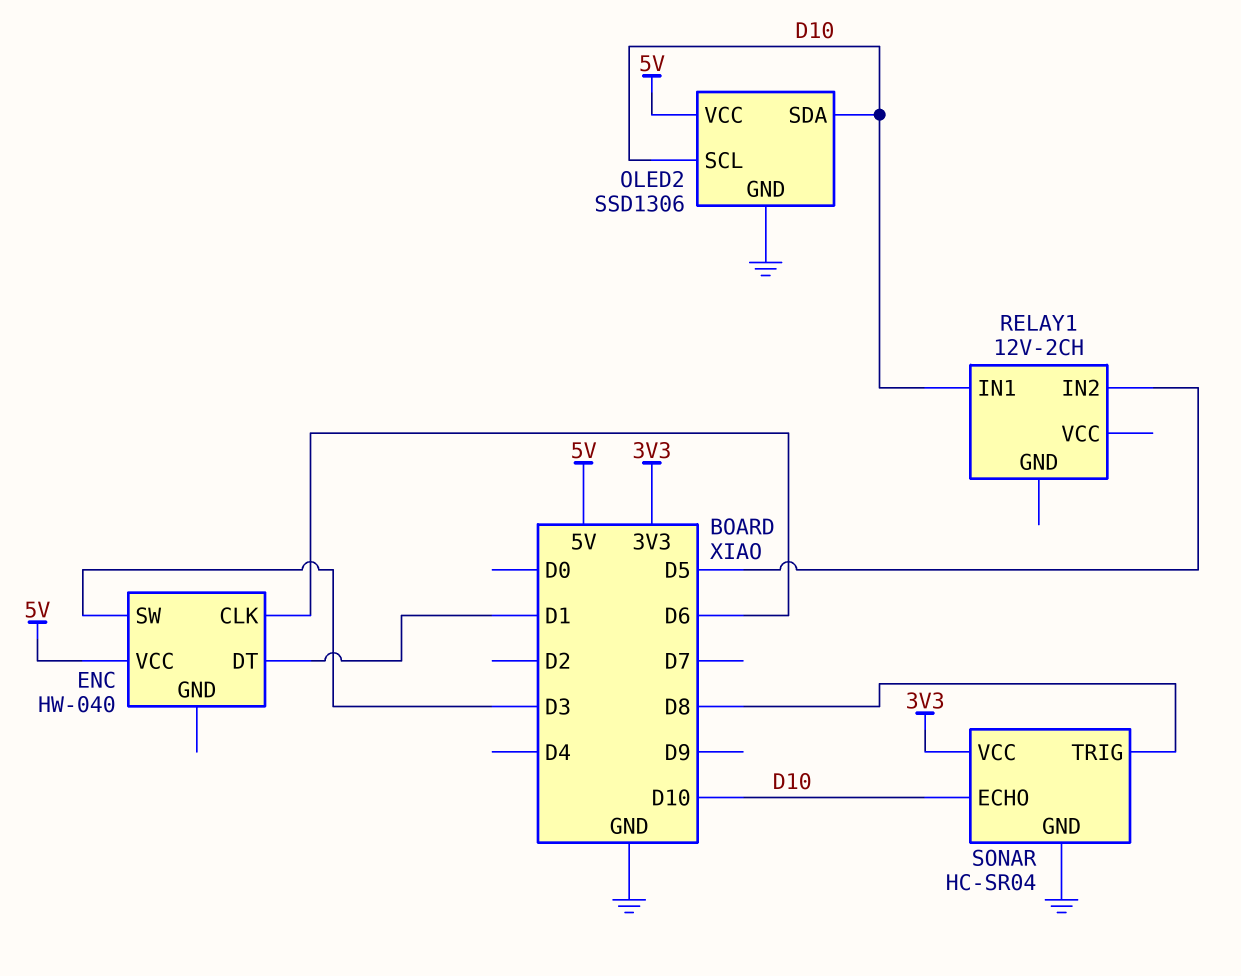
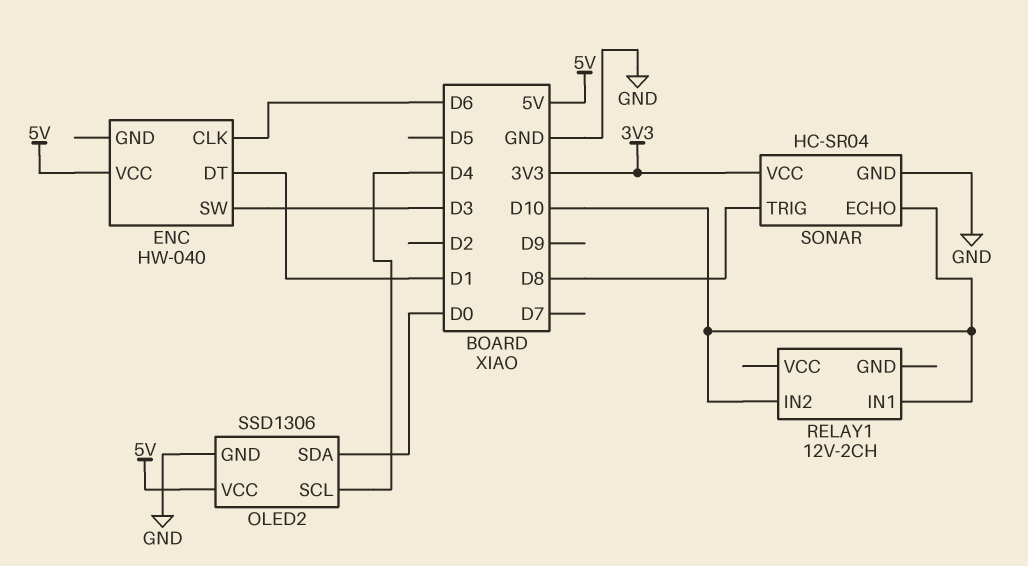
OLED2 pin SCL: D10 -> D4
OLED2 pin SDA: D10 -> D0
RELAY1 pin IN2: D5 -> D10

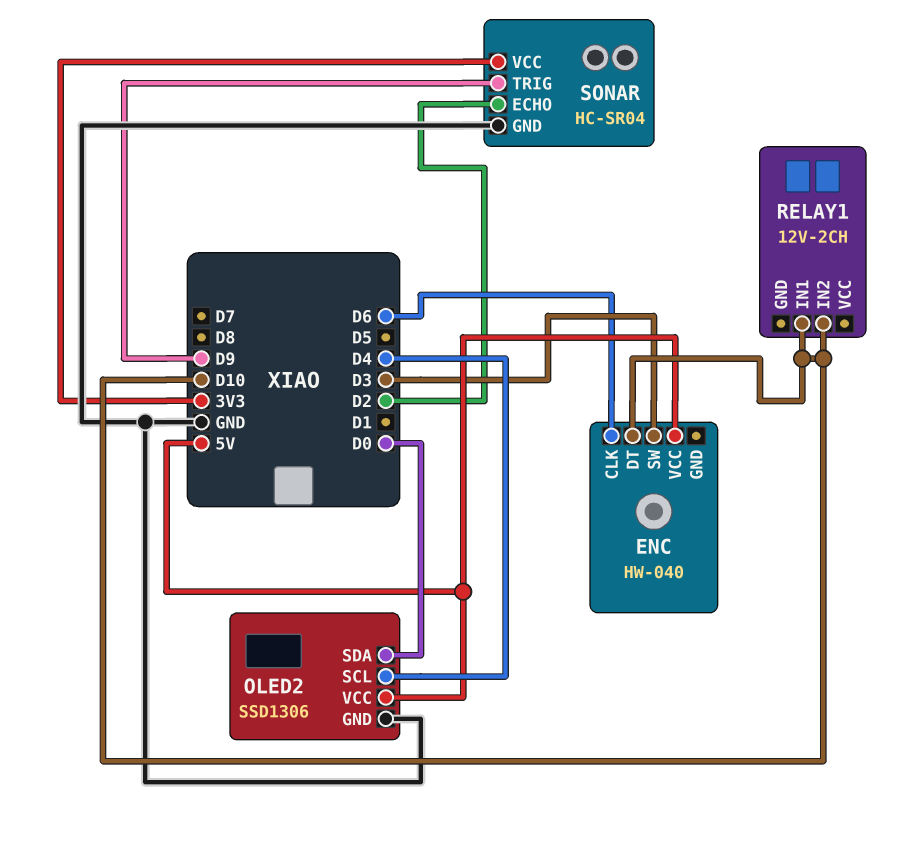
ENC pin DT: D1 -> D10
SONAR pin ECHO: D10 -> D2
SONAR pin TRIG: D8 -> D9

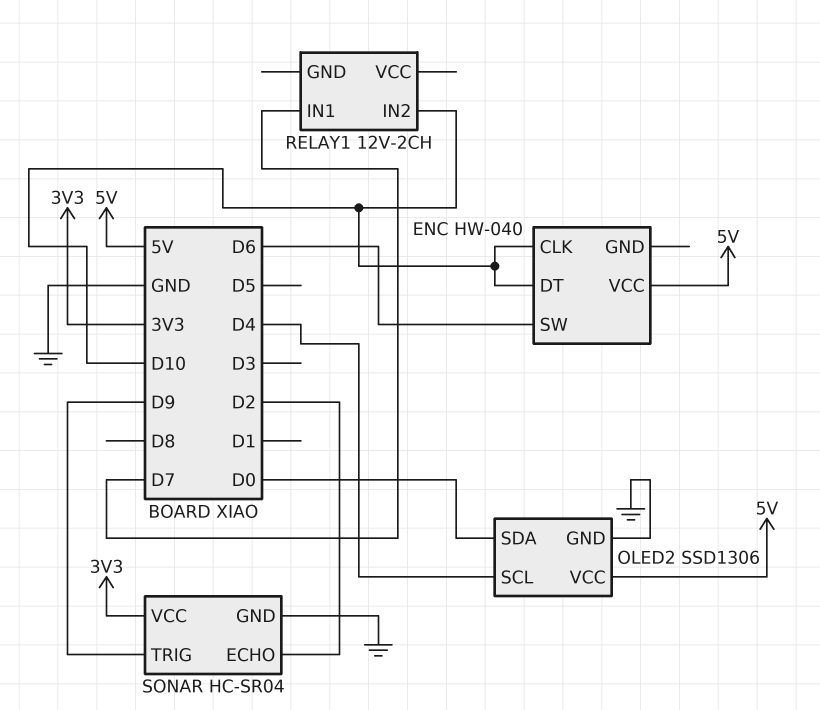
ENC pin CLK: D6 -> D10
ENC pin SW: D3 -> D6
RELAY1 pin IN1: D10 -> D7

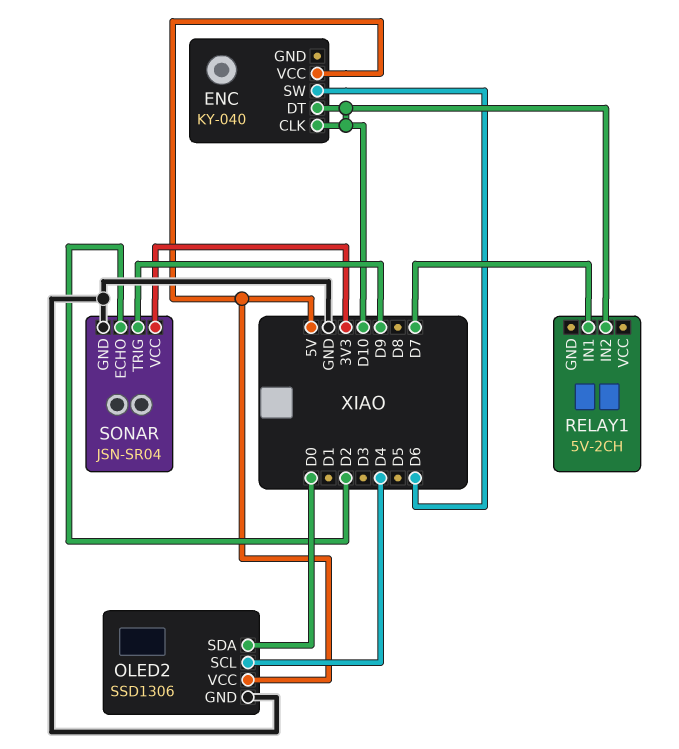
ENC: HW-040 -> KY-040
RELAY1: 12V-2CH -> 5V-2CH
SONAR: HC-SR04 -> JSN-SR04

